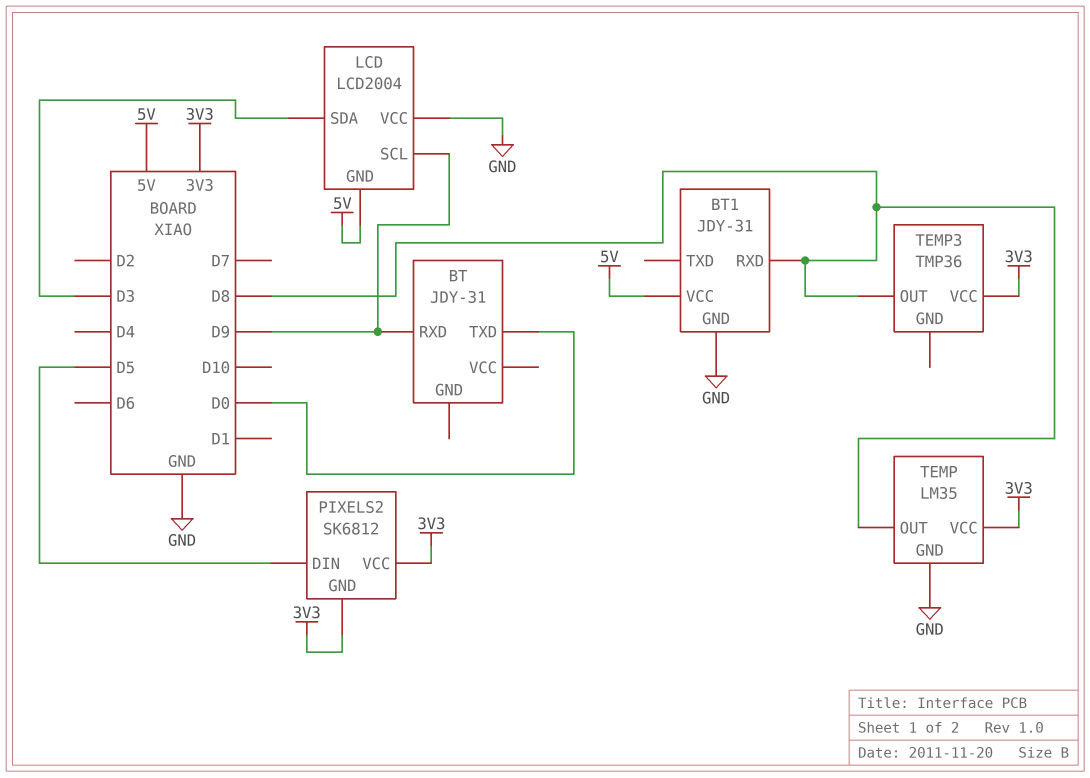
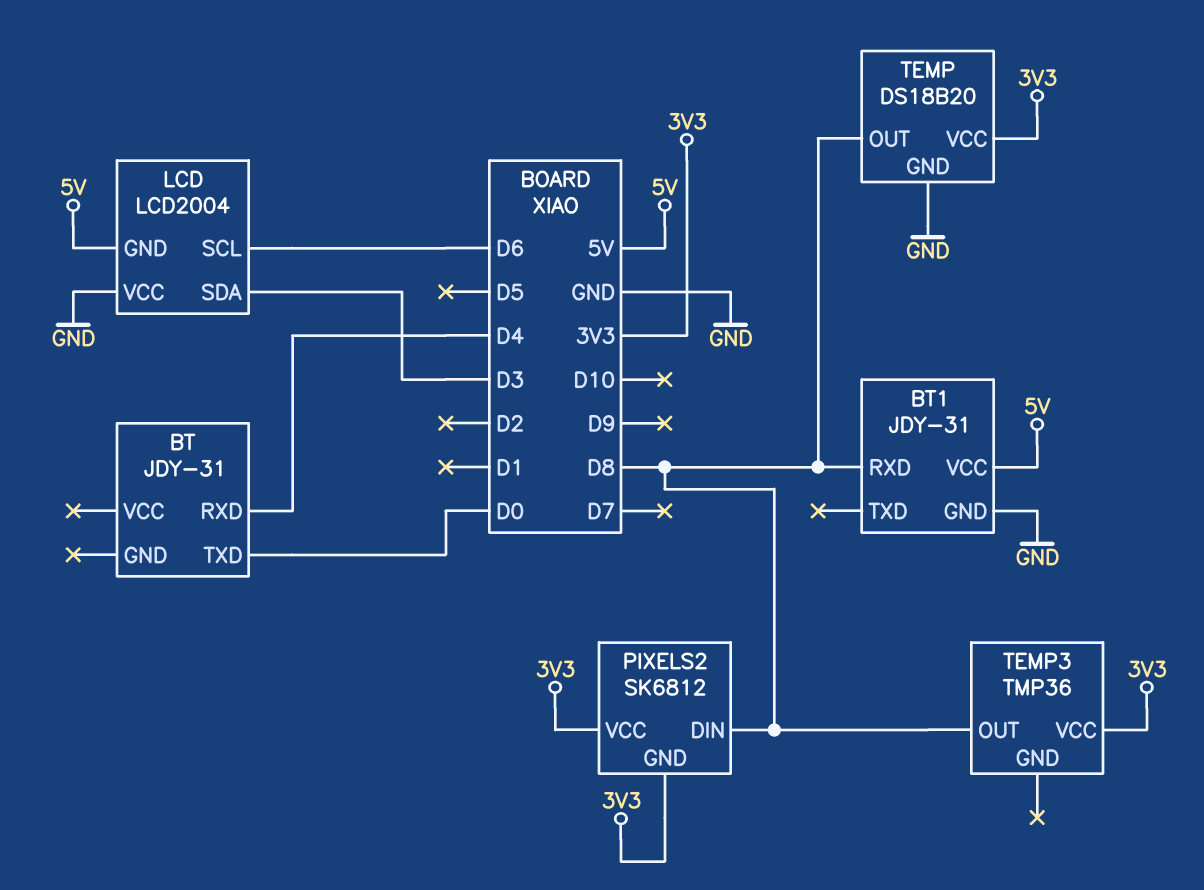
BT pin RXD: D9 -> D4
LCD pin SCL: D9 -> D6
PIXELS2 pin DIN: D5 -> D8
TEMP: LM35 -> DS18B20

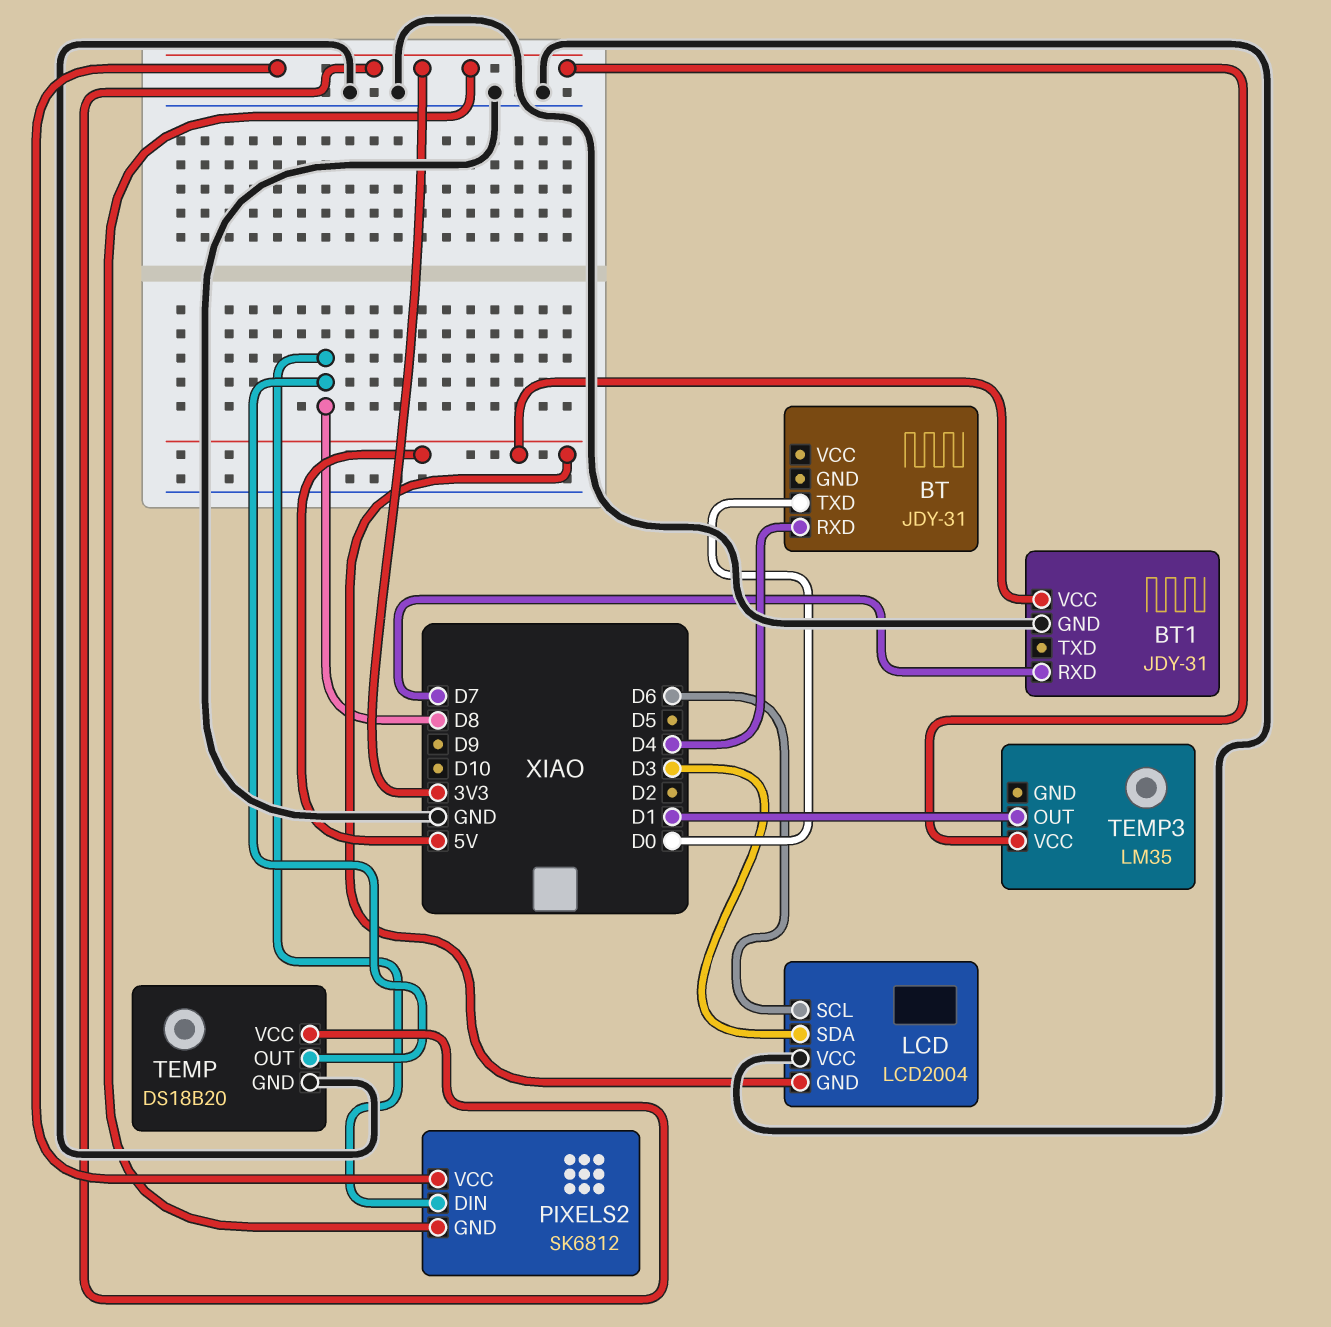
BT1 pin RXD: D8 -> D7
TEMP3: TMP36 -> LM35
TEMP3 pin OUT: D8 -> D1

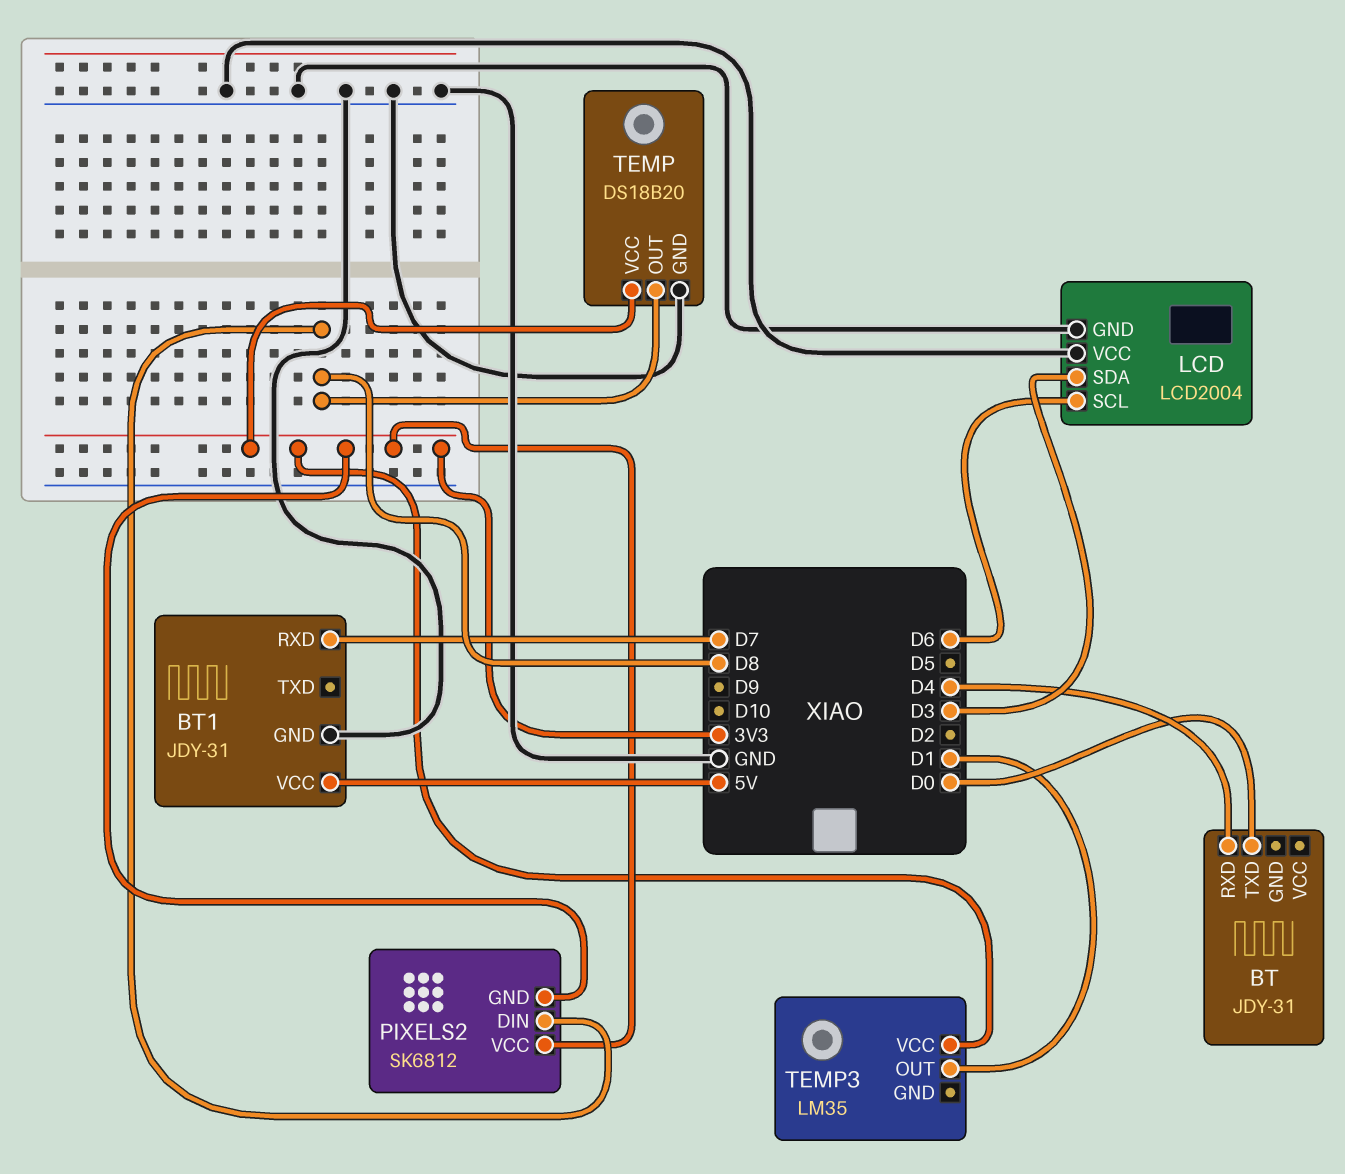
LCD pin GND: 5V -> GND

